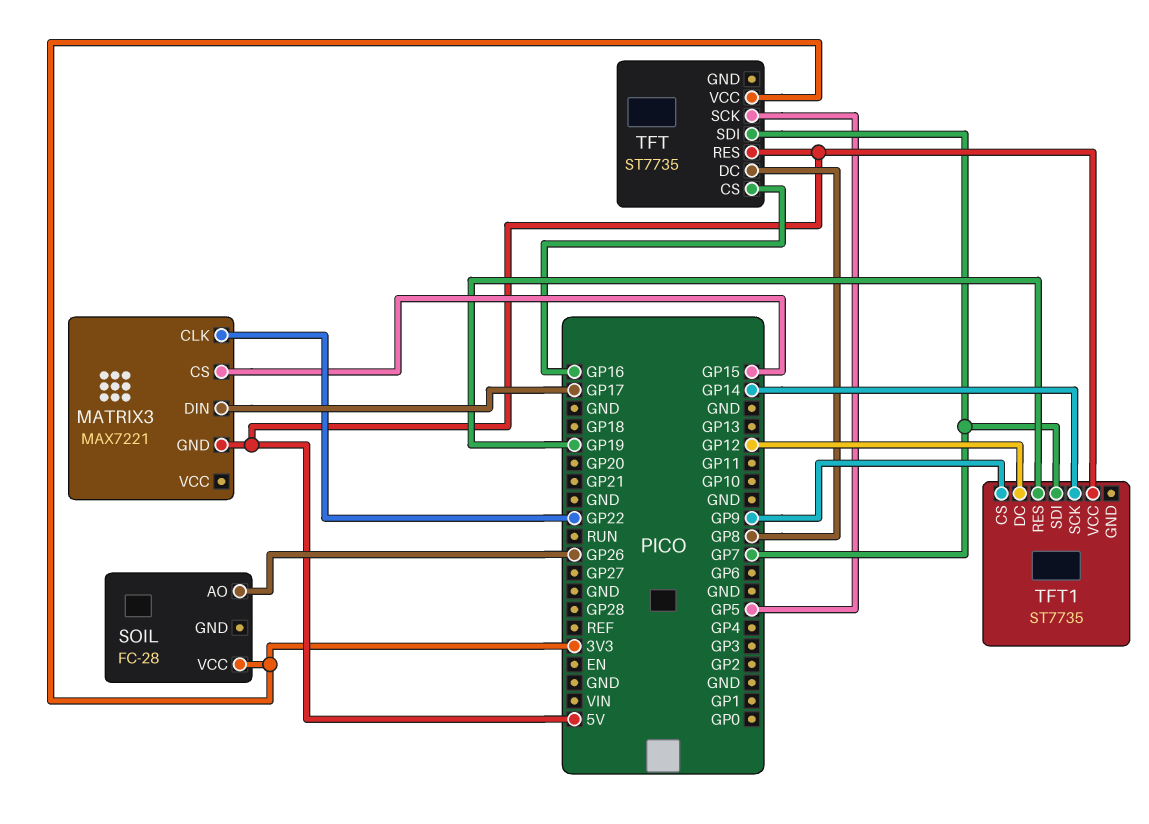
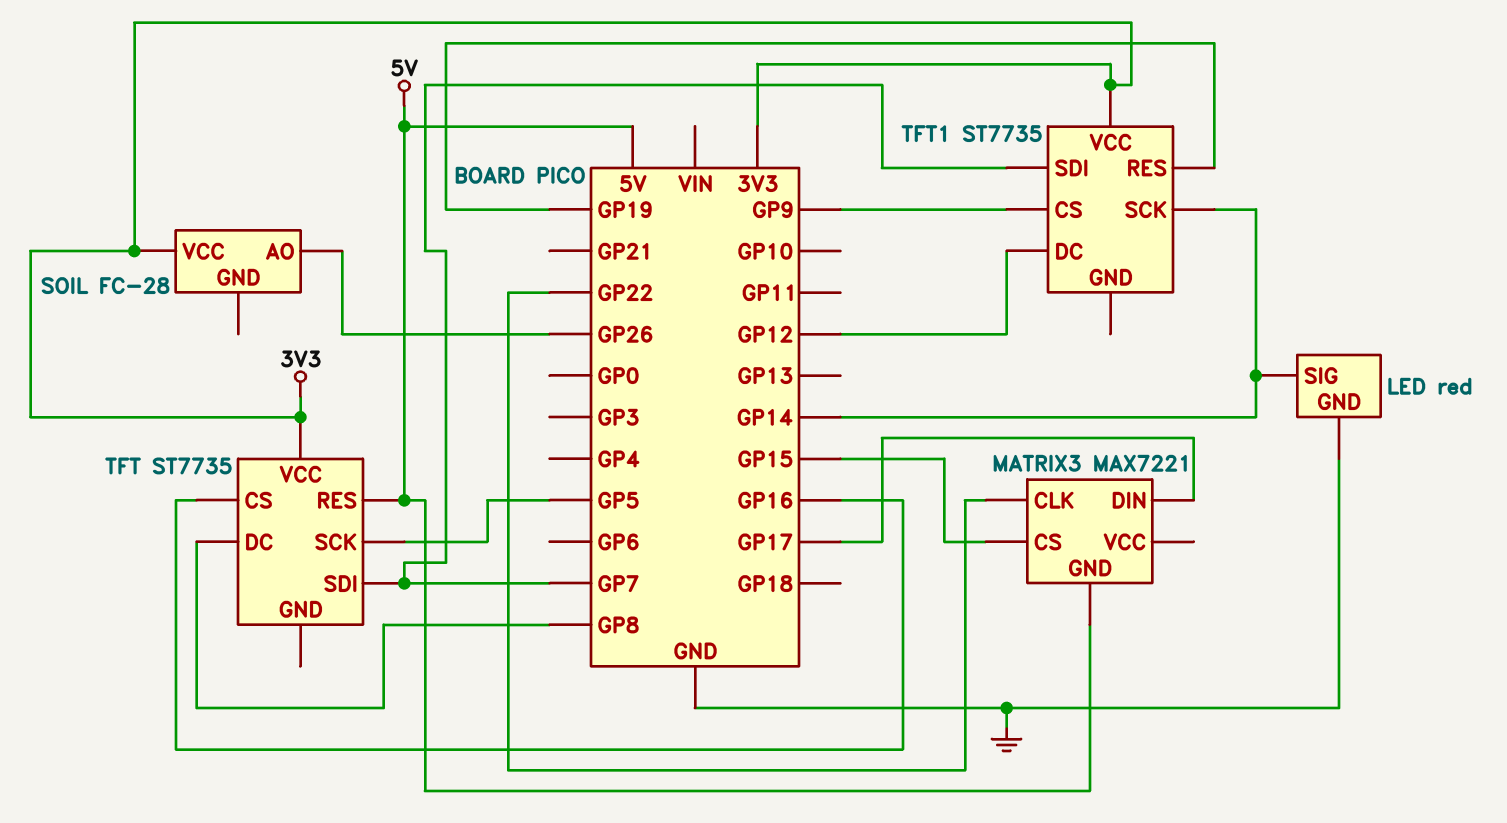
LED: none -> red
LED pin GND: none -> GND
LED pin SIG: none -> GP14
TFT1 pin VCC: 5V -> 3V3

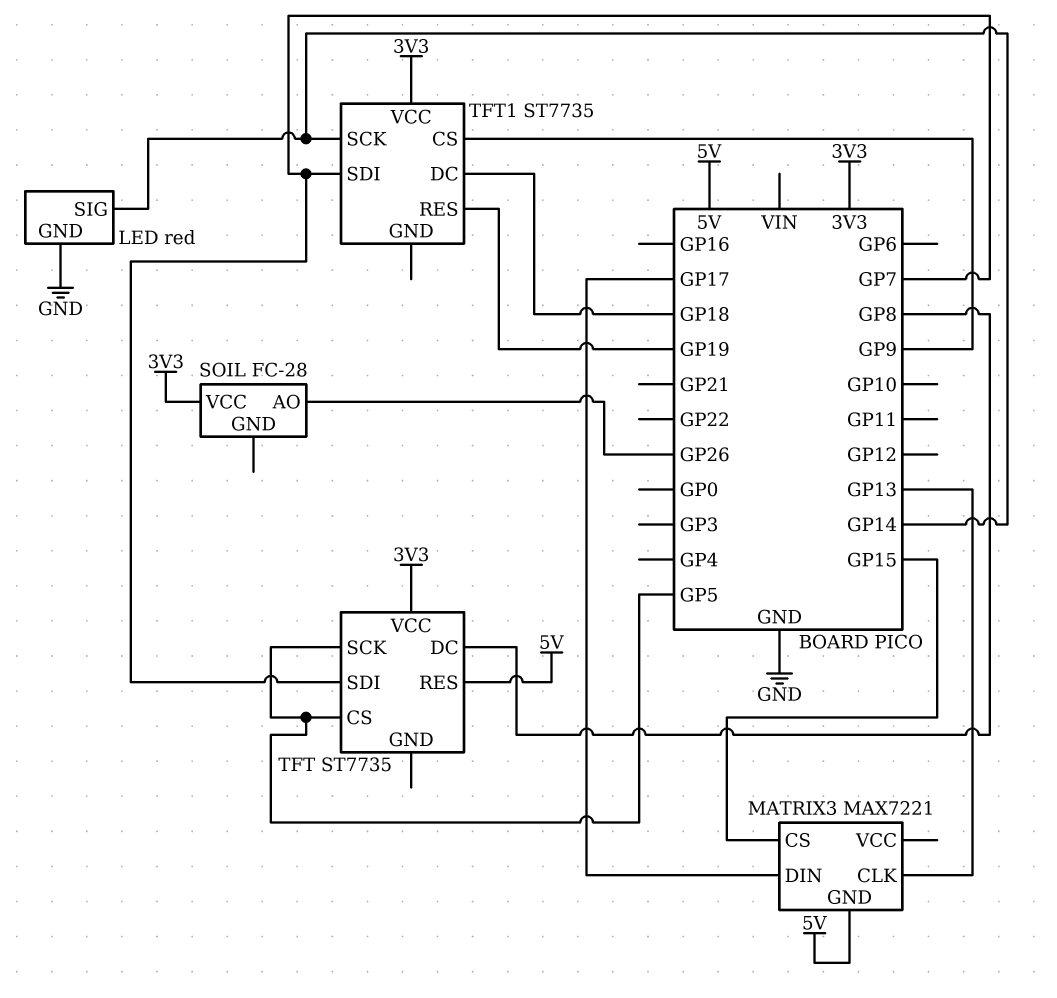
MATRIX3 pin CLK: GP22 -> GP13
TFT pin CS: GP16 -> GP5
TFT1 pin DC: GP12 -> GP18

